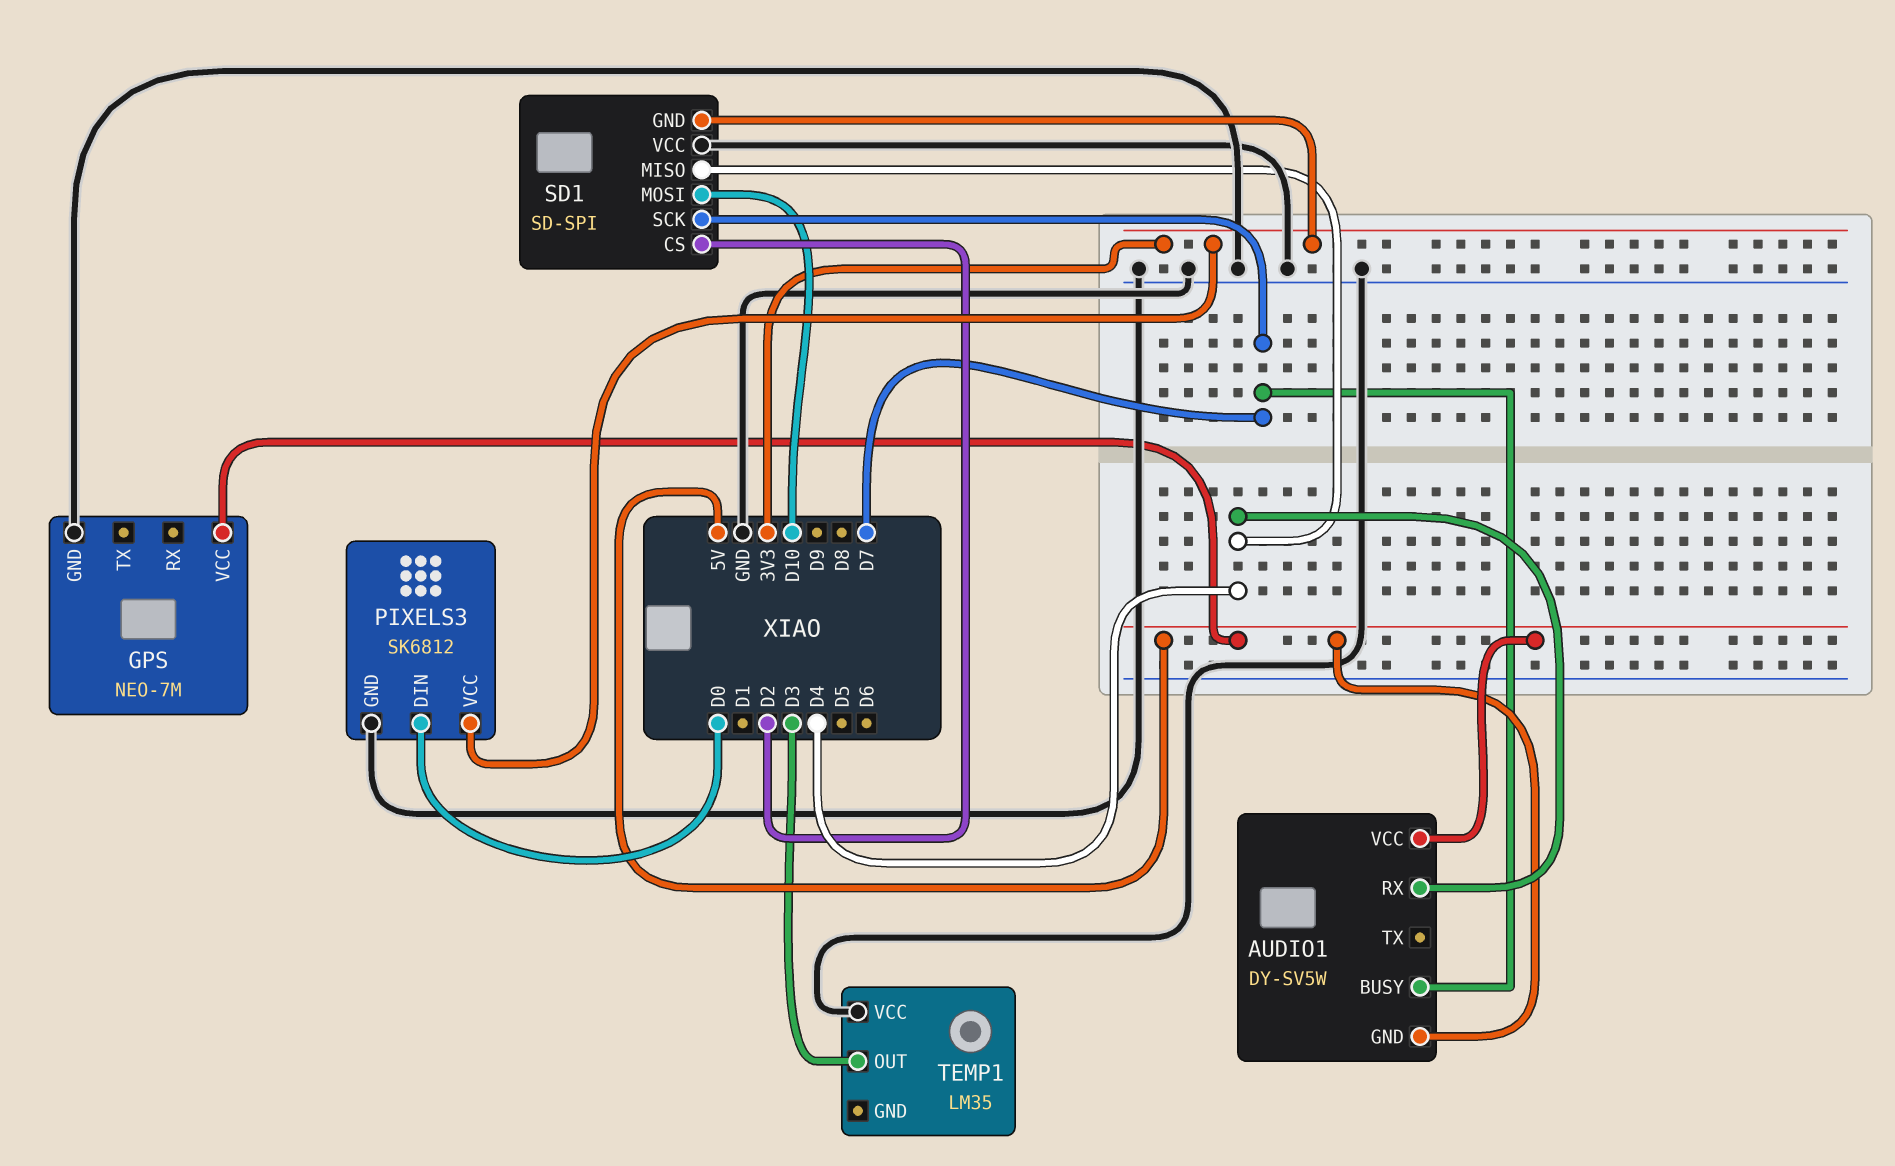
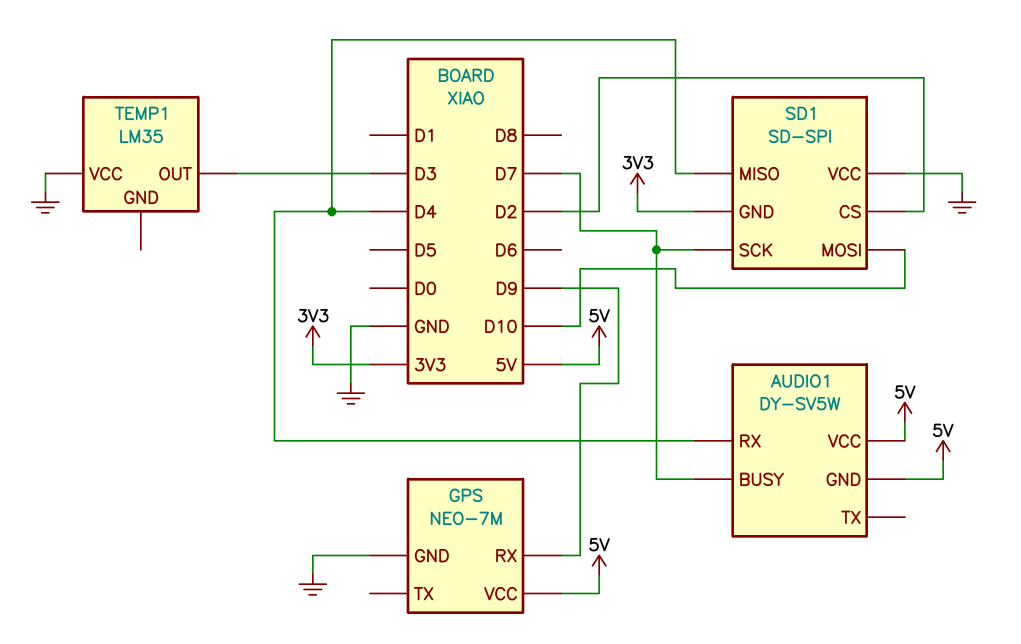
GPS pin RX: none -> D9
PIXELS3: SK6812 -> none
PIXELS3 pin DIN: D0 -> none
PIXELS3 pin GND: GND -> none
PIXELS3 pin VCC: 3V3 -> none

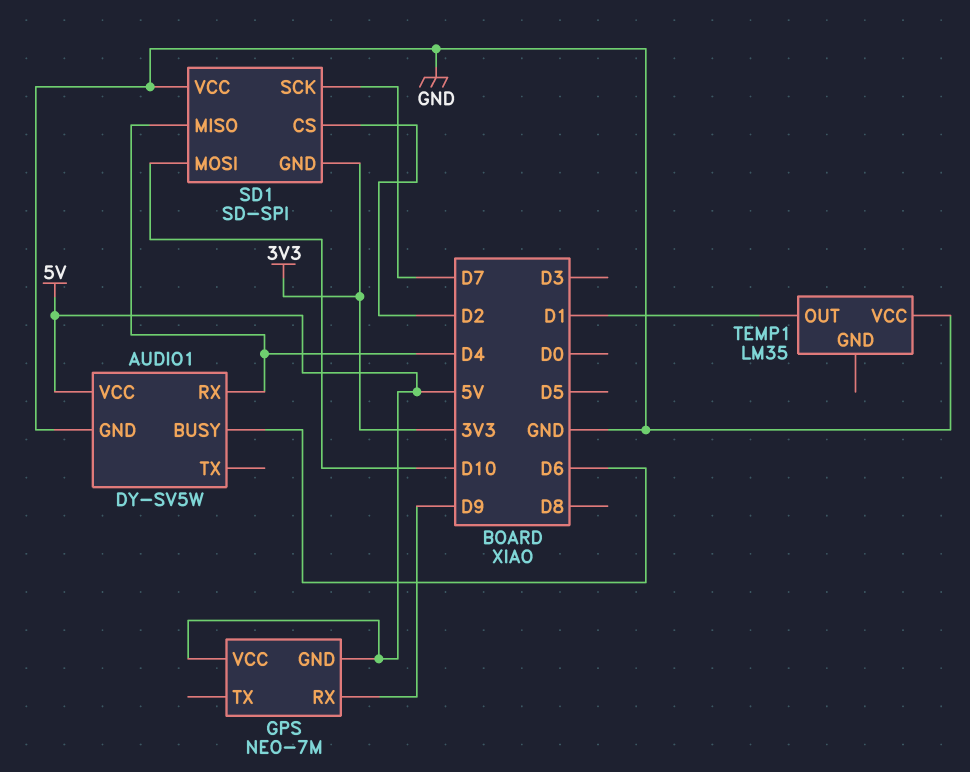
AUDIO1 pin BUSY: D7 -> D6
AUDIO1 pin GND: 5V -> GND
GPS pin GND: GND -> 5V
TEMP1 pin OUT: D3 -> D1

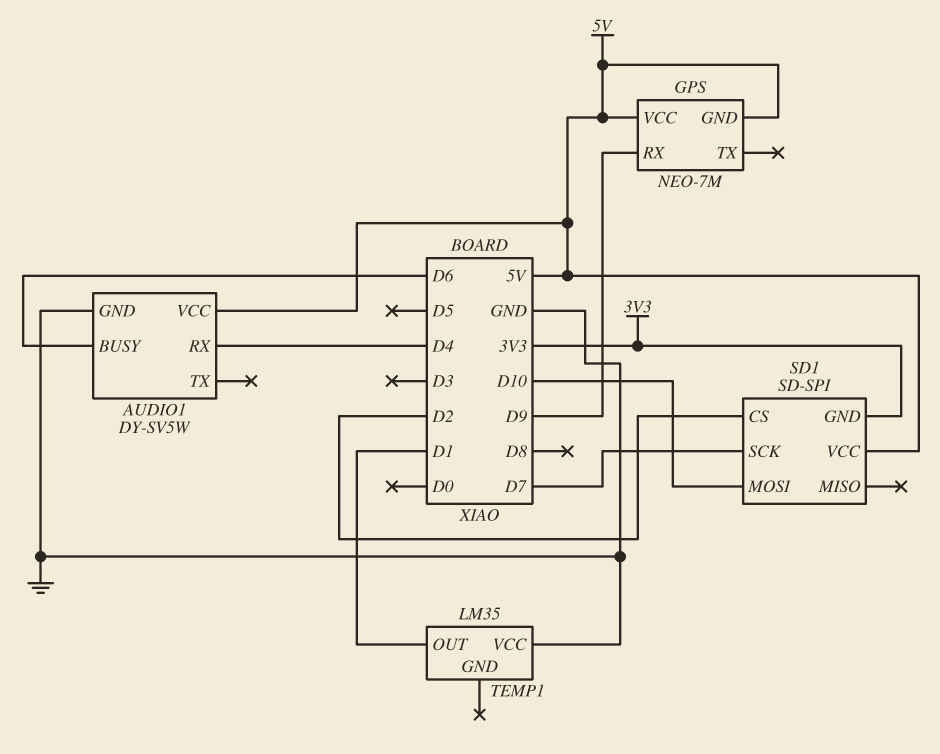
SD1 pin MISO: D4 -> none
SD1 pin VCC: GND -> 5V

